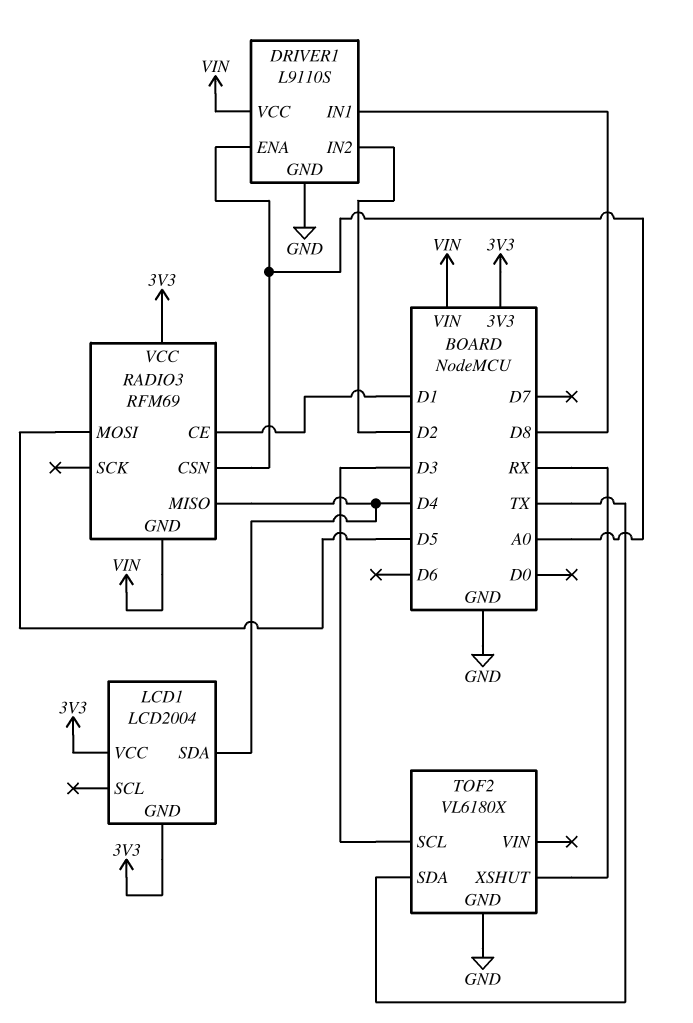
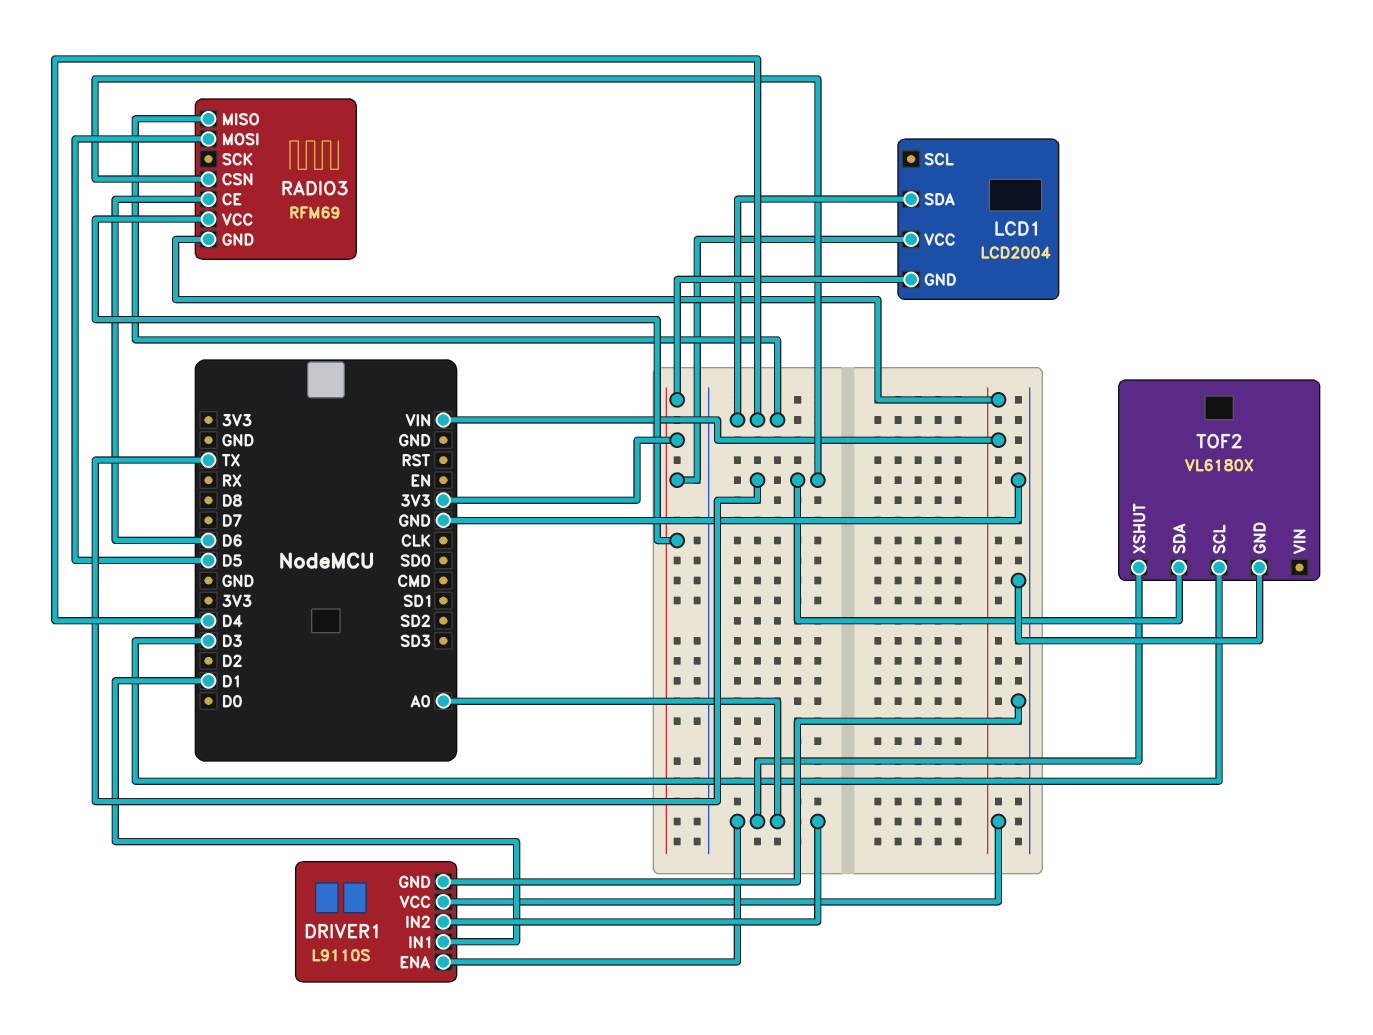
DRIVER1 pin IN1: D8 -> D1
DRIVER1 pin IN2: D2 -> A0
RADIO3 pin CE: D1 -> D6
RADIO3 pin CSN: A0 -> TX
TOF2 pin XSHUT: RX -> A0

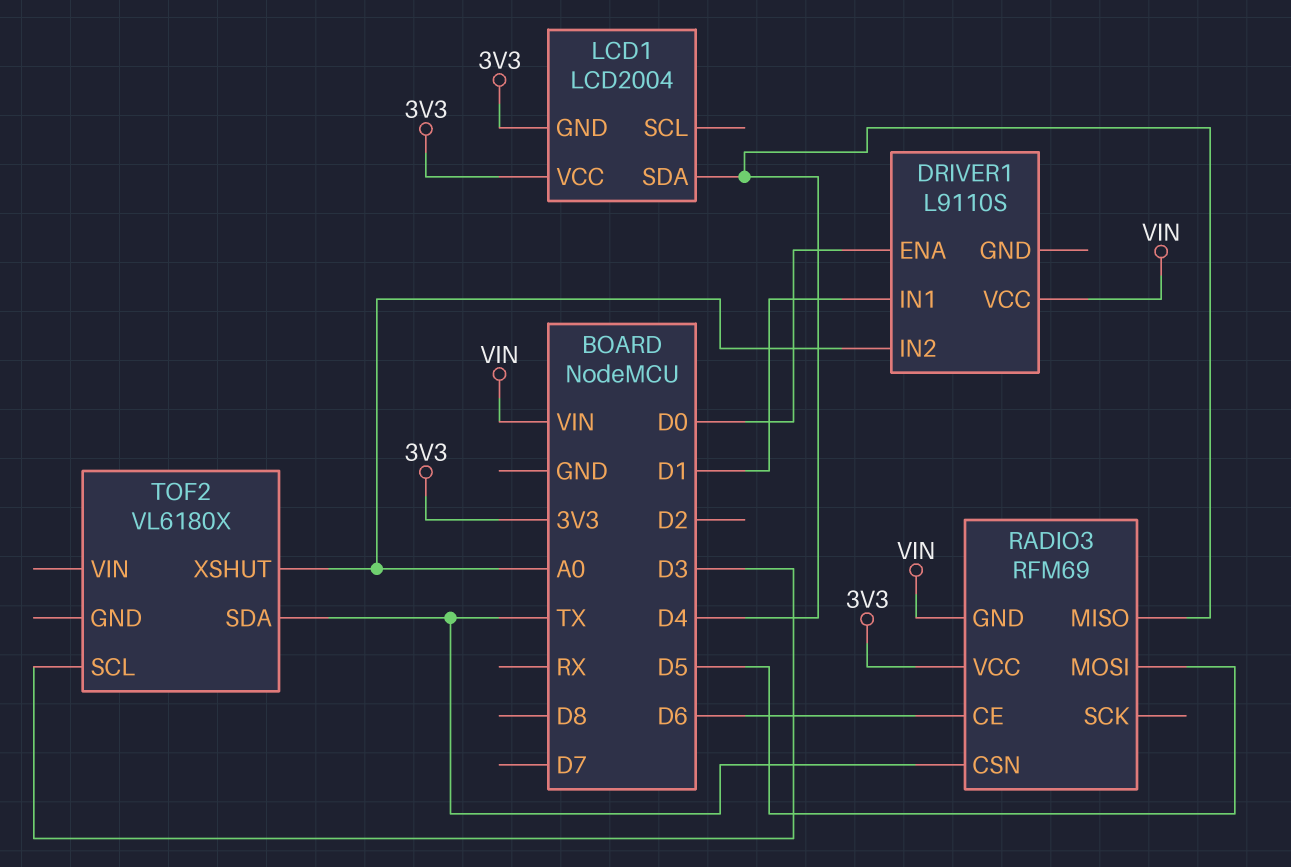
DRIVER1 pin ENA: A0 -> D0
DRIVER1 pin GND: GND -> none
TOF2 pin GND: GND -> none

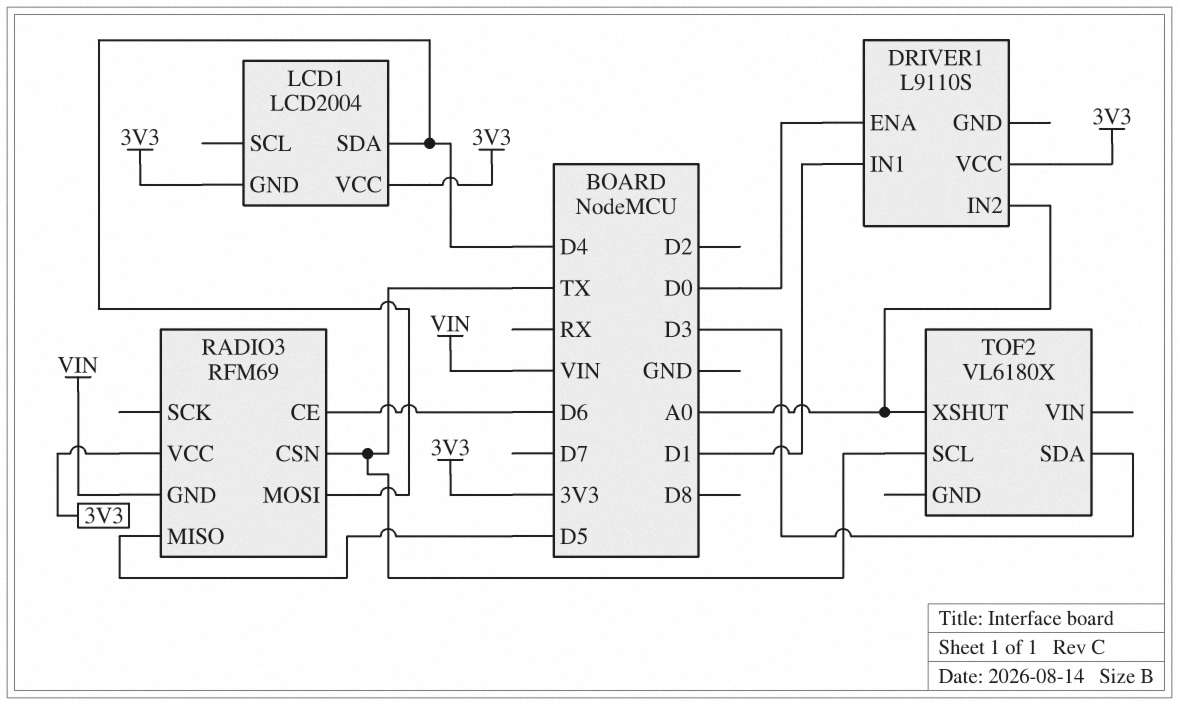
DRIVER1 pin VCC: VIN -> 3V3
RADIO3 pin MISO: D4 -> D5
RADIO3 pin MOSI: D5 -> D4
TOF2 pin SCL: D3 -> TX
TOF2 pin SDA: TX -> D3

